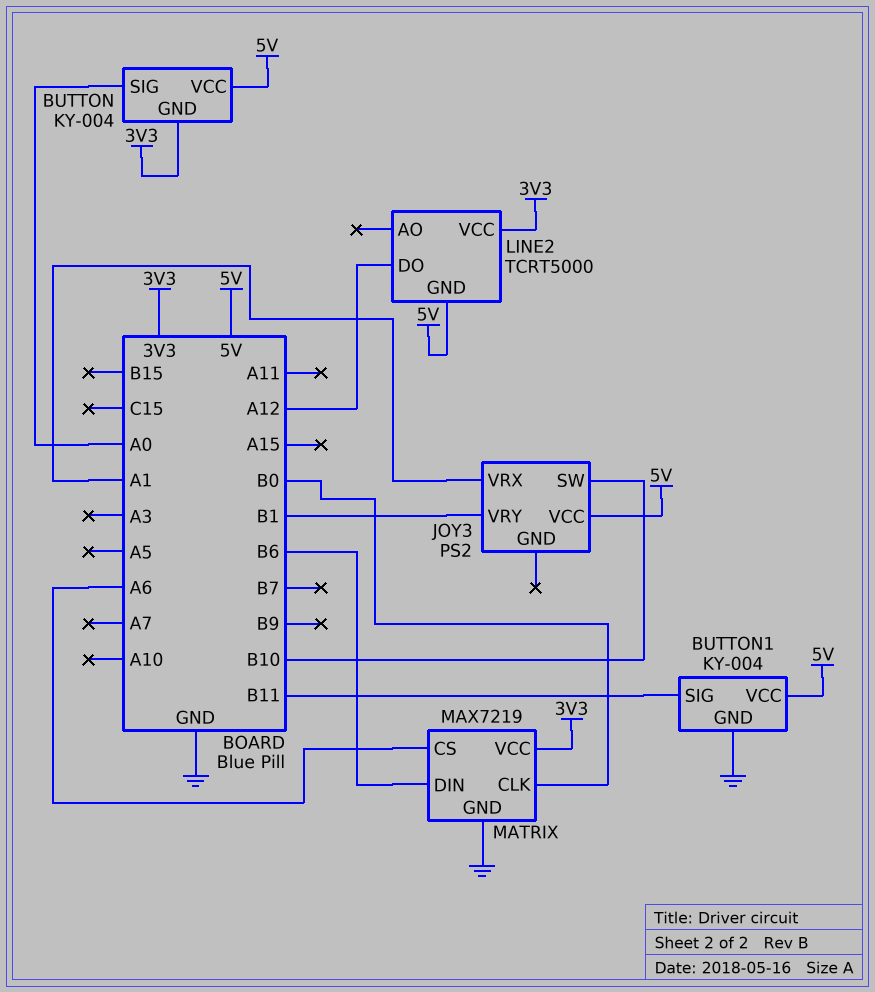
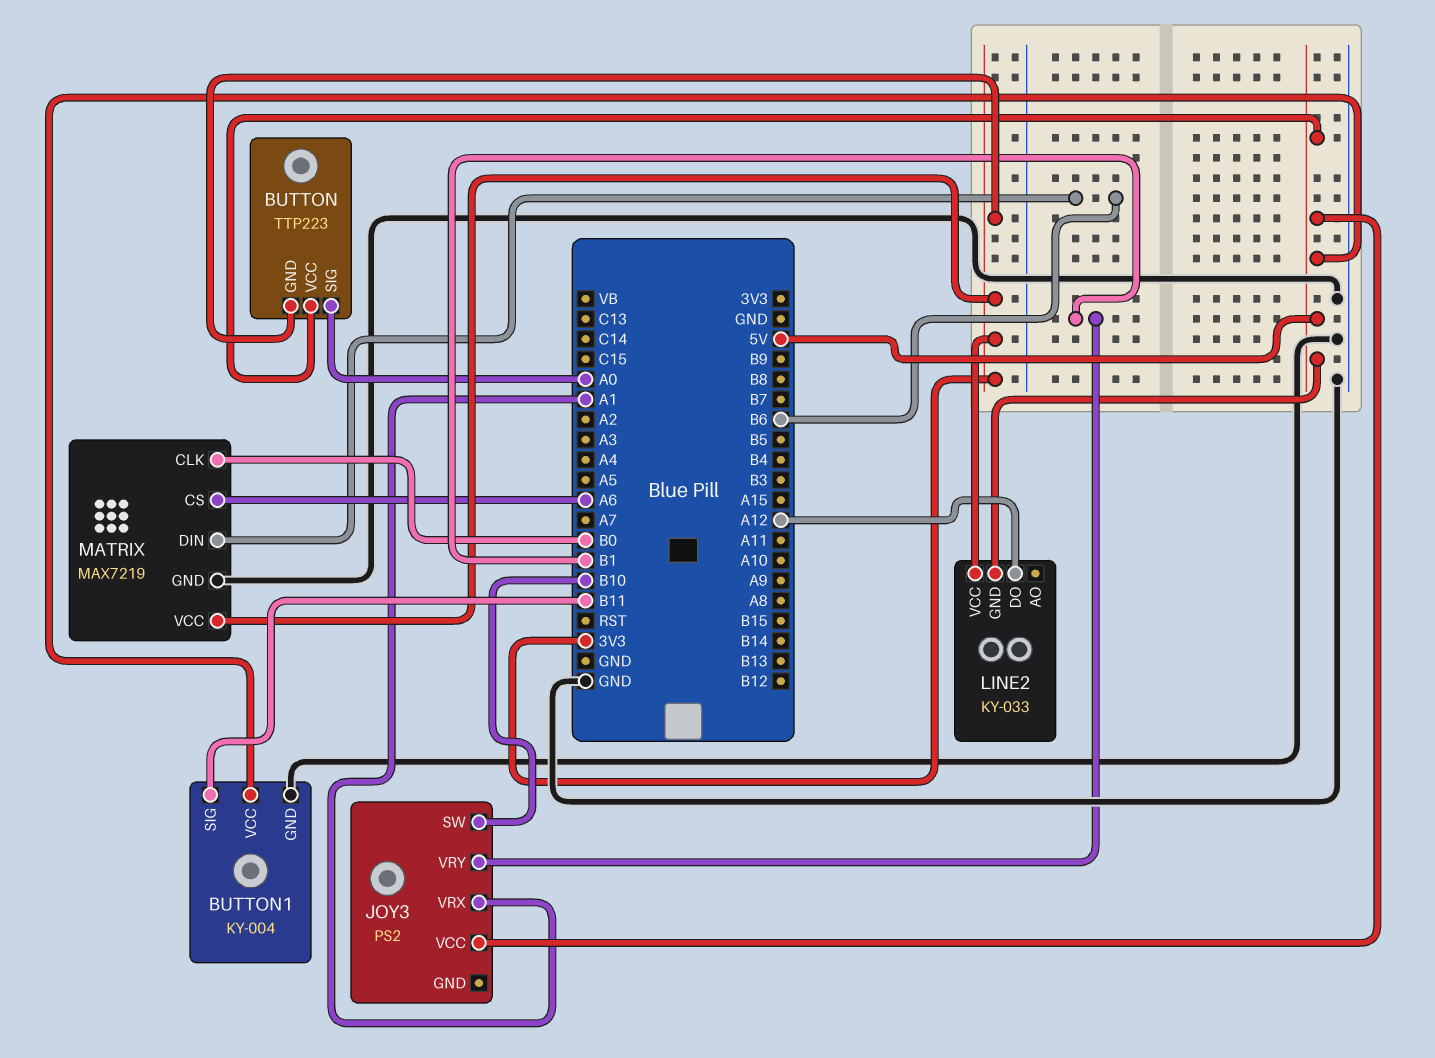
BUTTON: KY-004 -> TTP223
LINE2: TCRT5000 -> KY-033

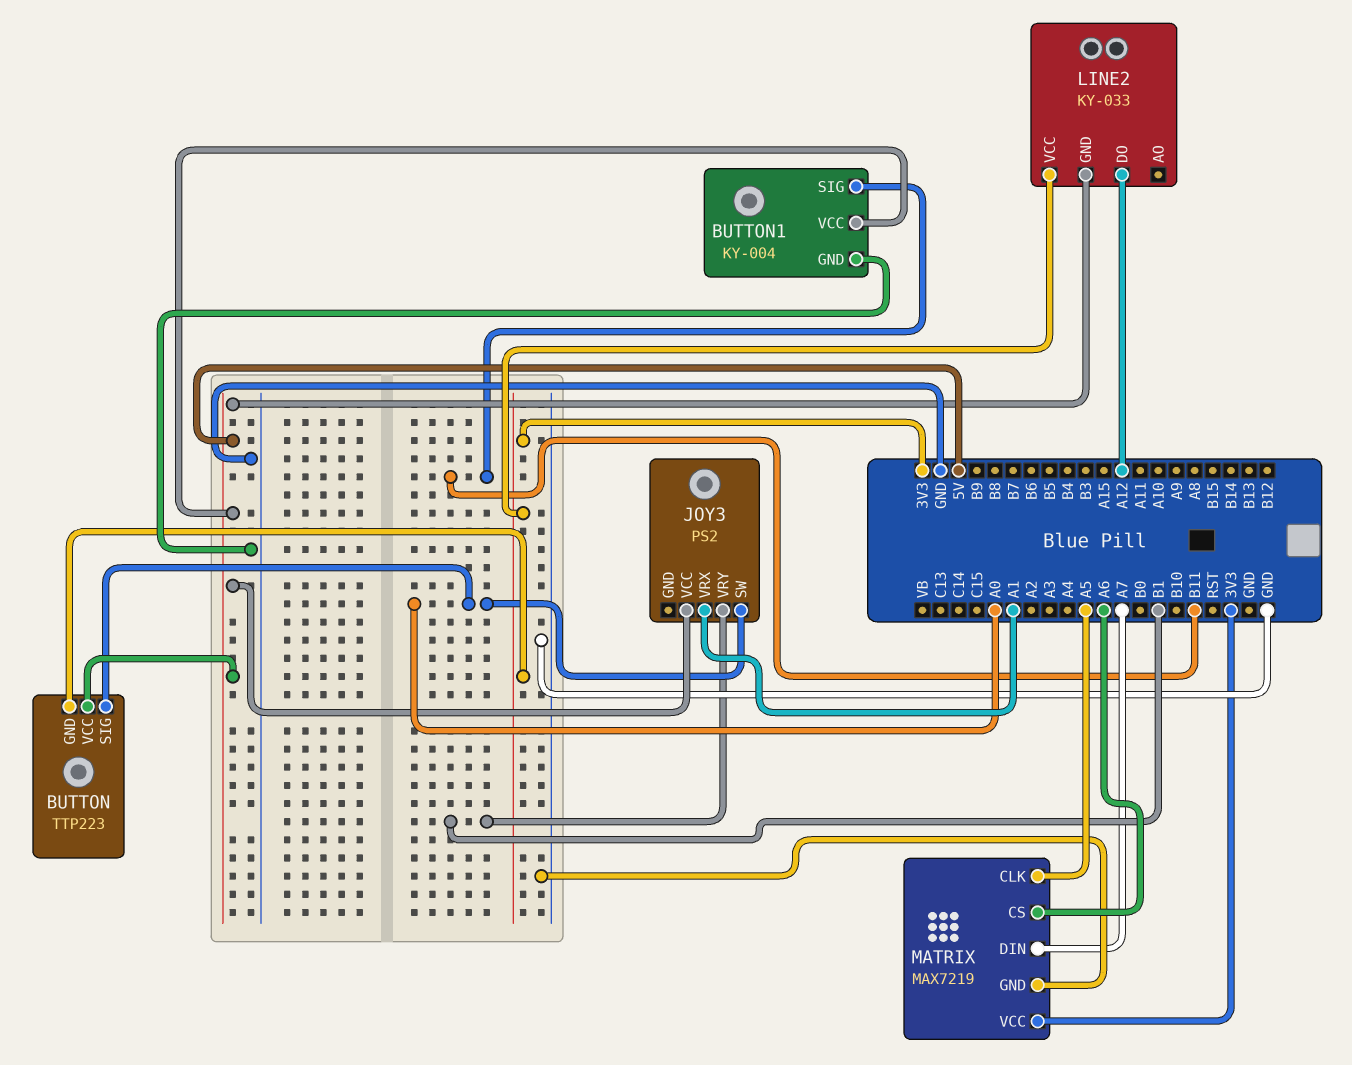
JOY3 pin SW: B10 -> A0
MATRIX pin CLK: B0 -> A5
MATRIX pin DIN: B6 -> A7

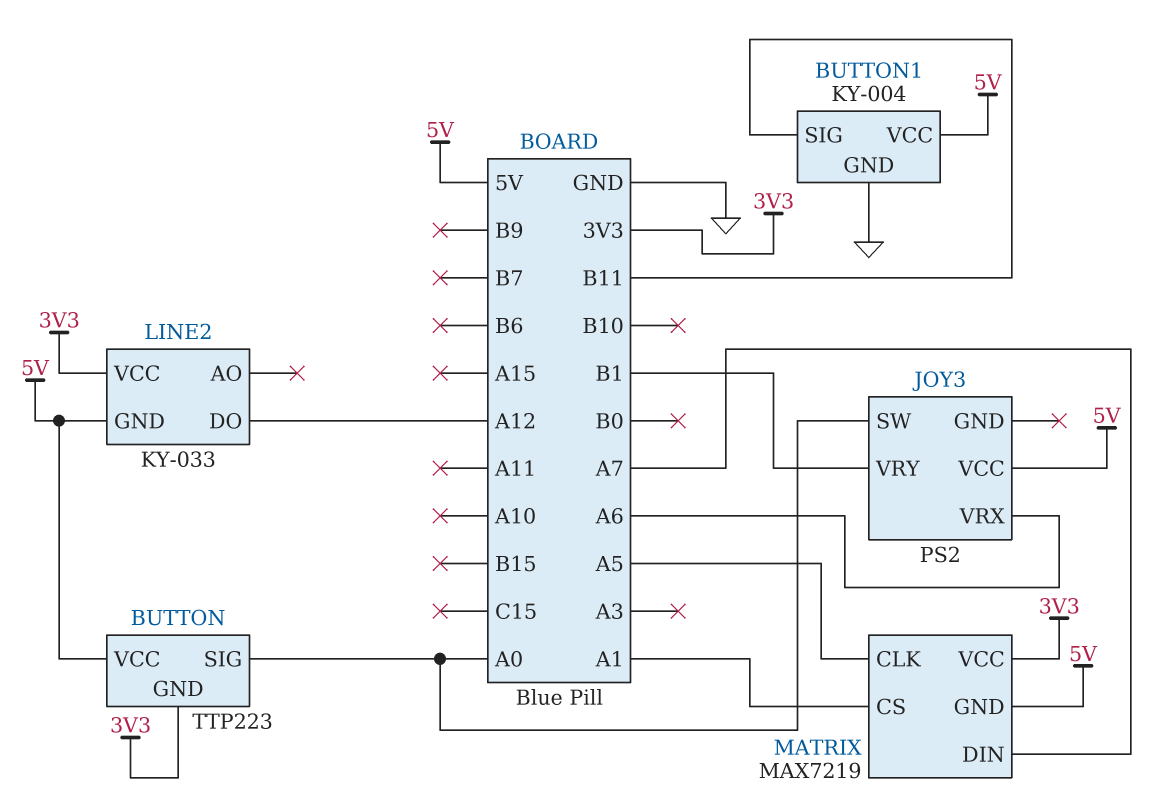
JOY3 pin VRX: A1 -> A6
MATRIX pin CS: A6 -> A1
MATRIX pin GND: GND -> 5V

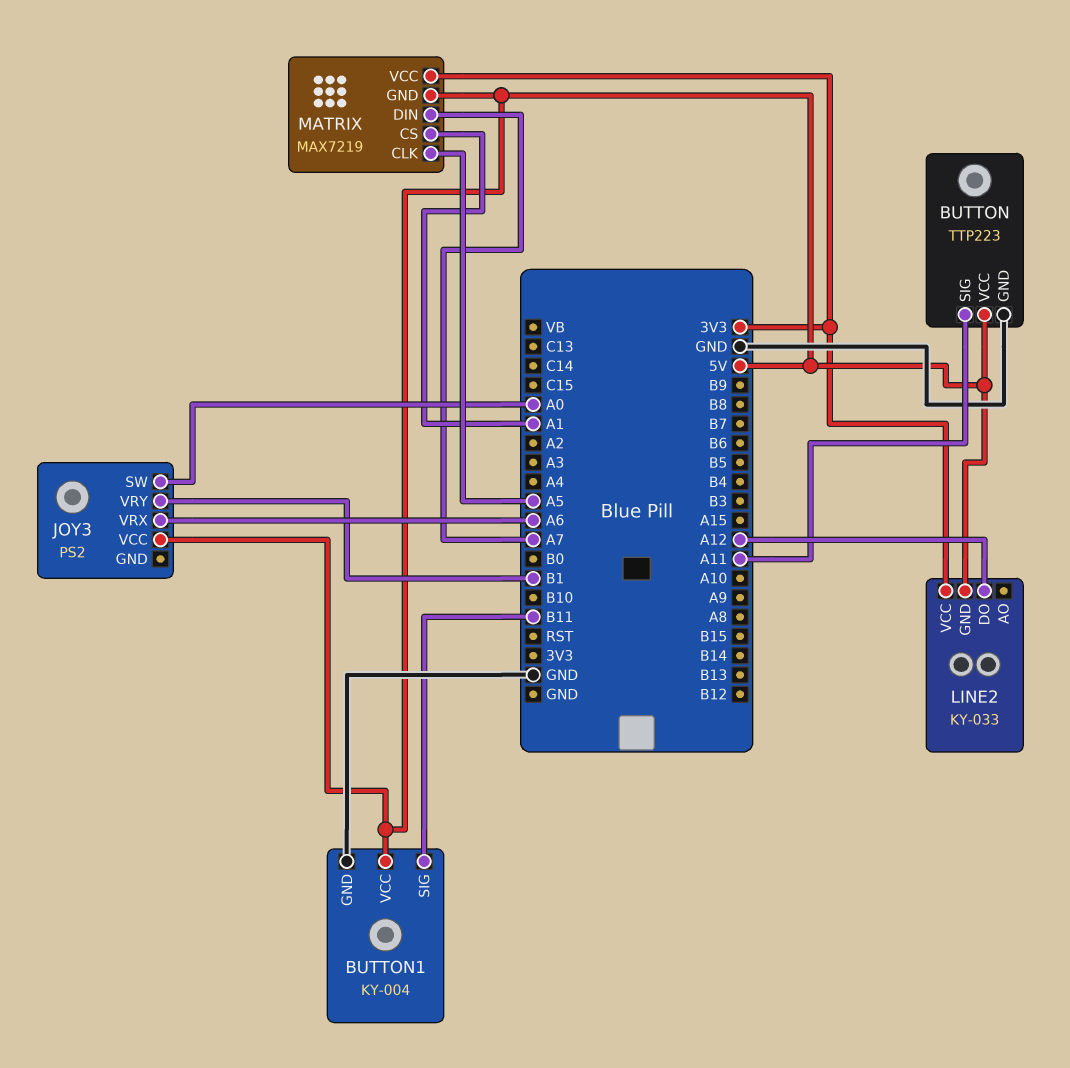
BUTTON pin GND: 3V3 -> GND
BUTTON pin SIG: A0 -> A11

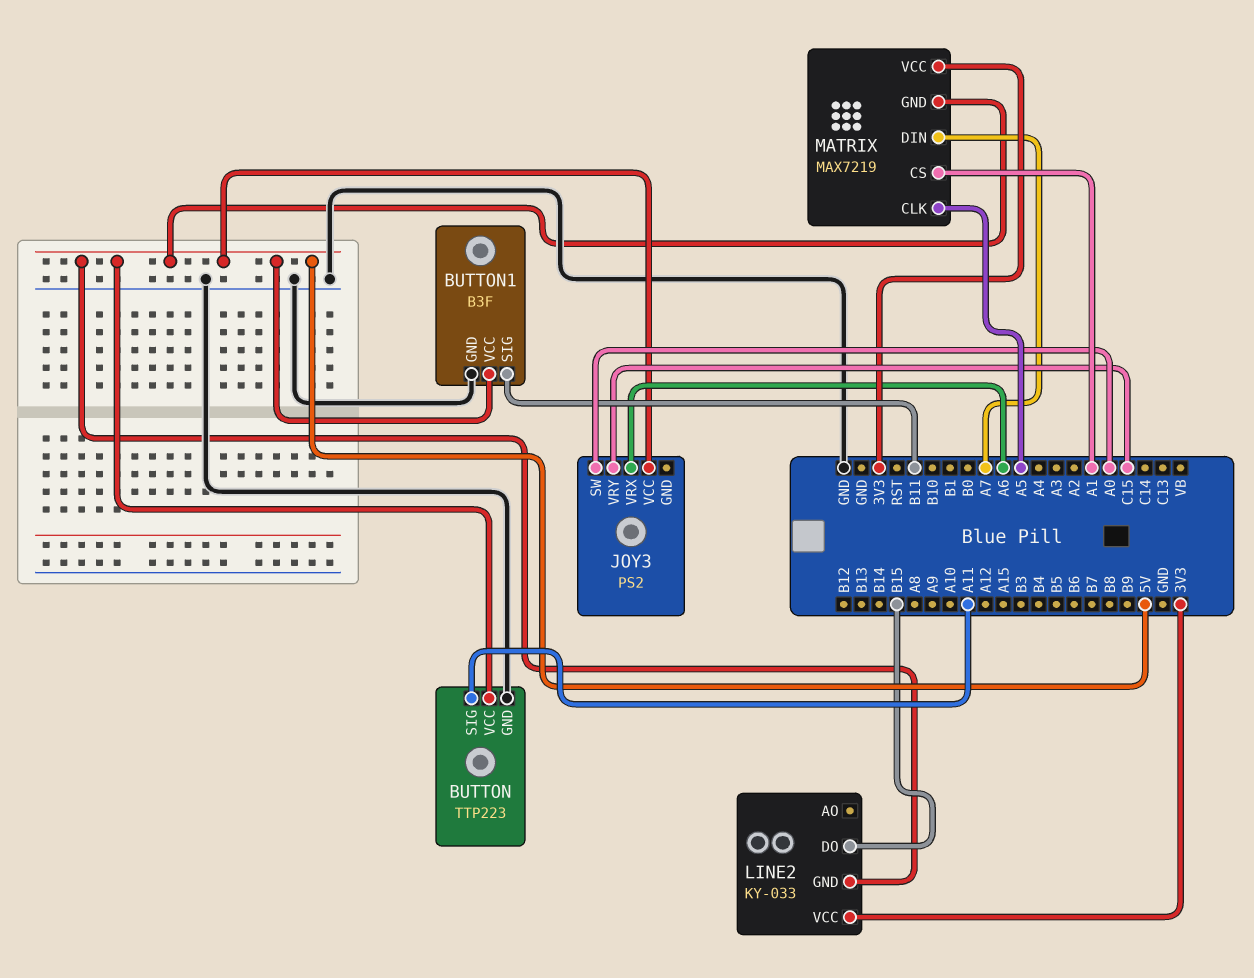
BUTTON1: KY-004 -> B3F
JOY3 pin VRY: B1 -> C15
LINE2 pin DO: A12 -> B15

